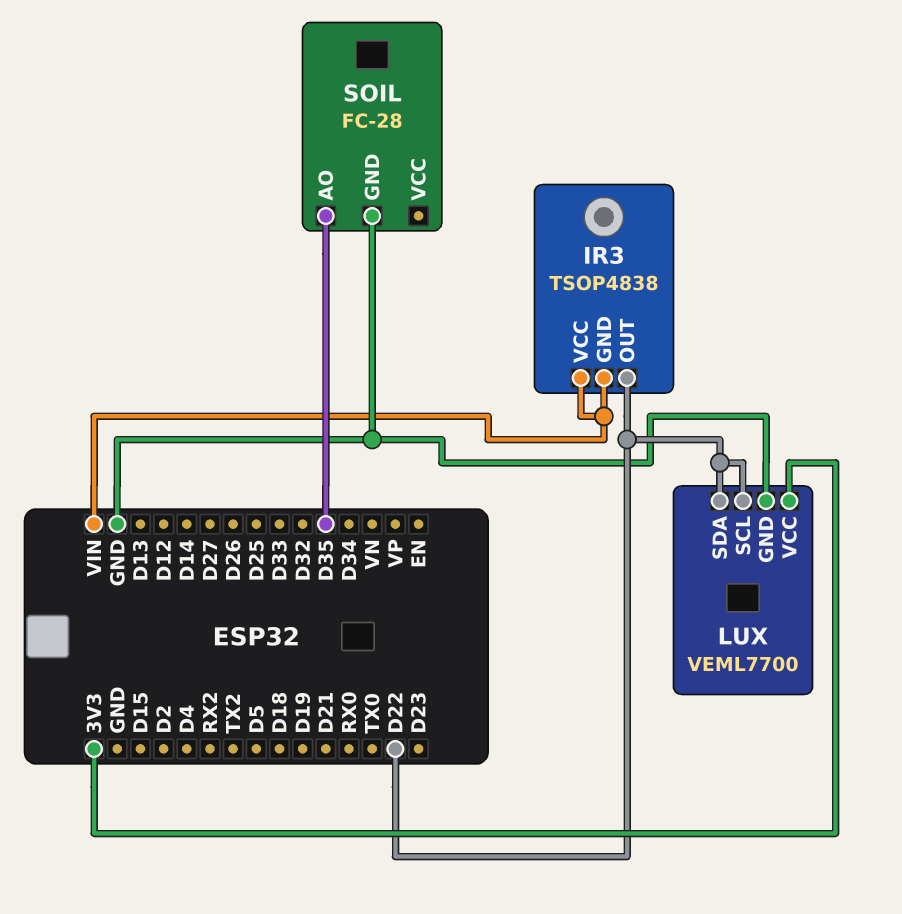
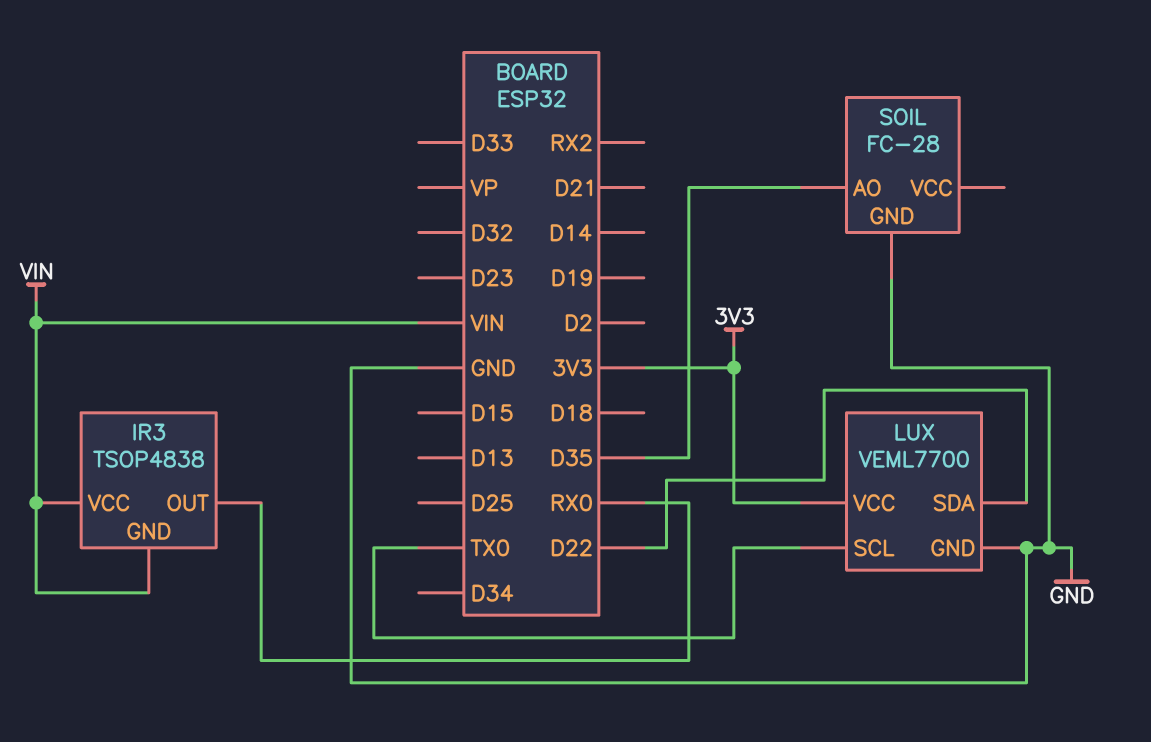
IR3 pin OUT: D22 -> RX0
LUX pin SCL: D22 -> TX0

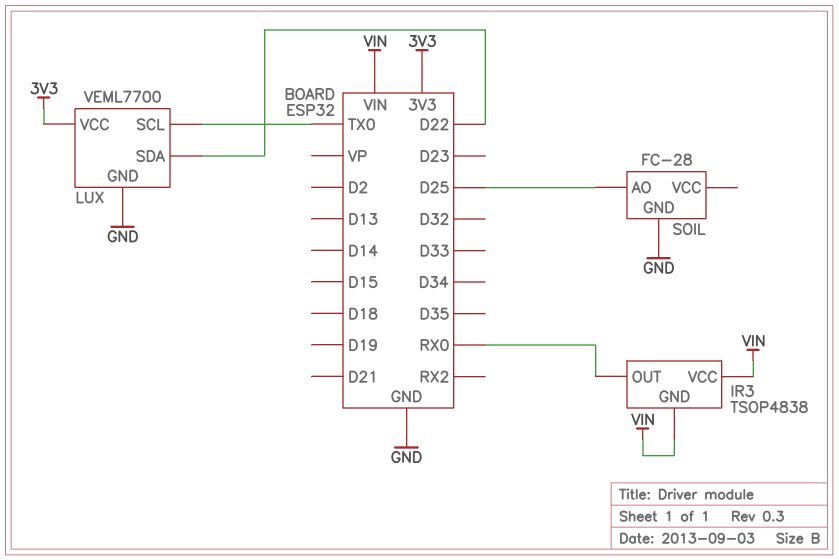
SOIL pin AO: D35 -> D25

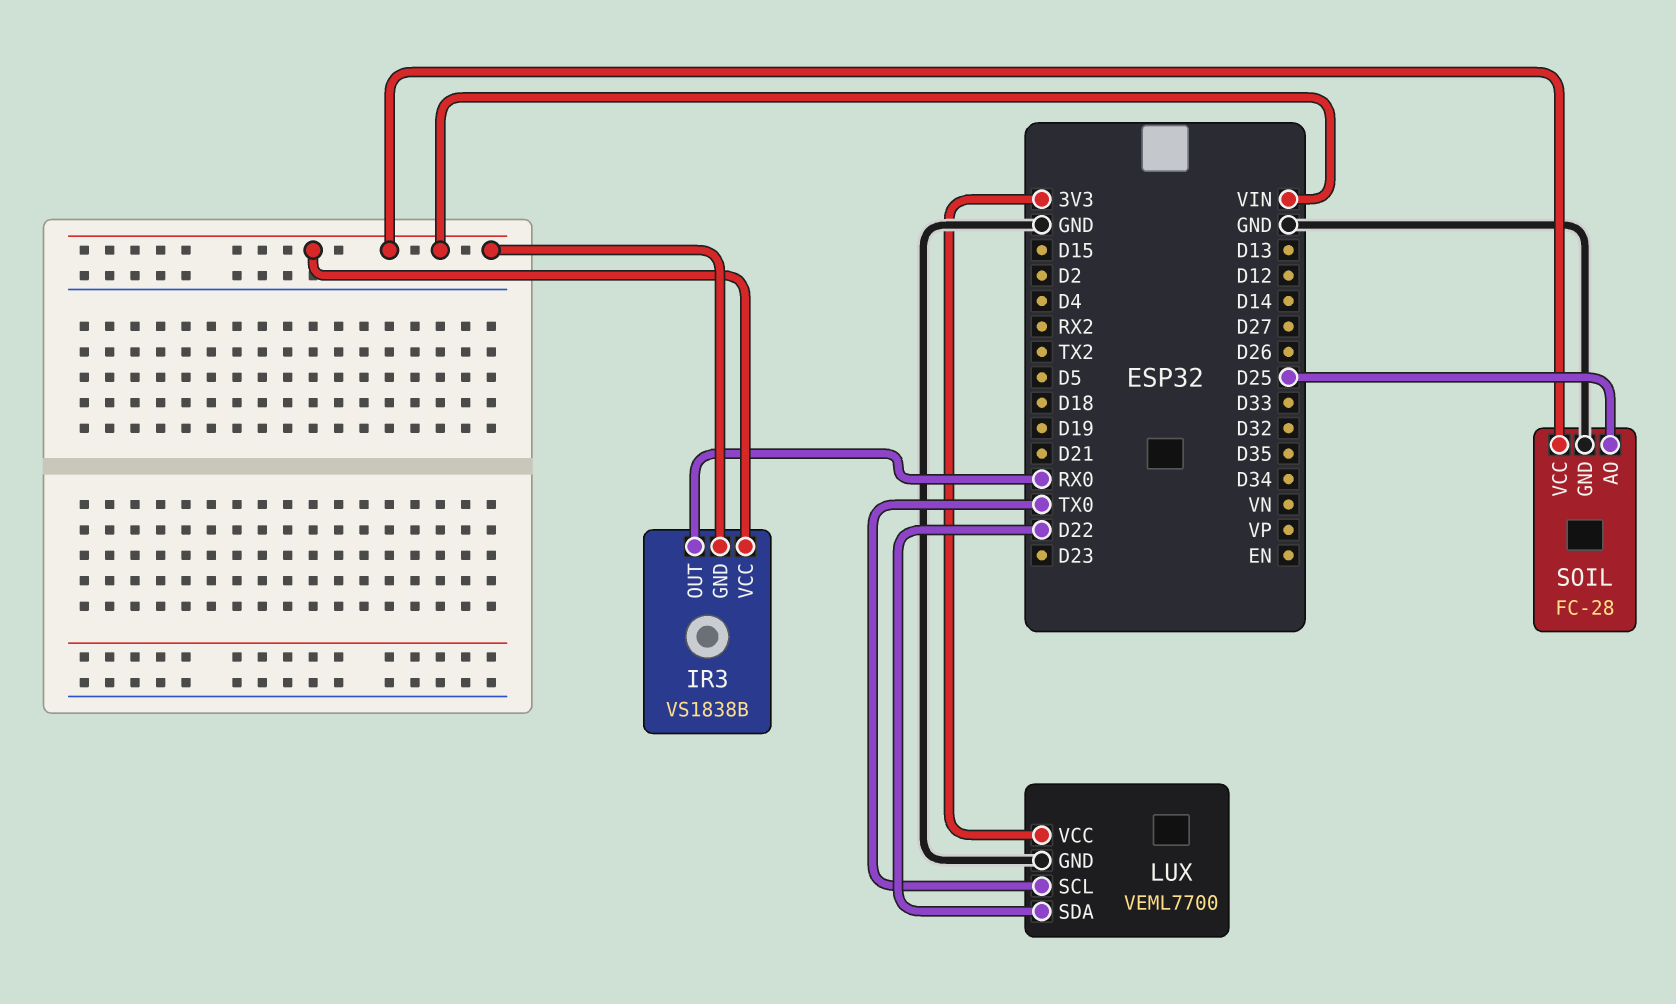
IR3: TSOP4838 -> VS1838B
SOIL pin VCC: none -> VIN

